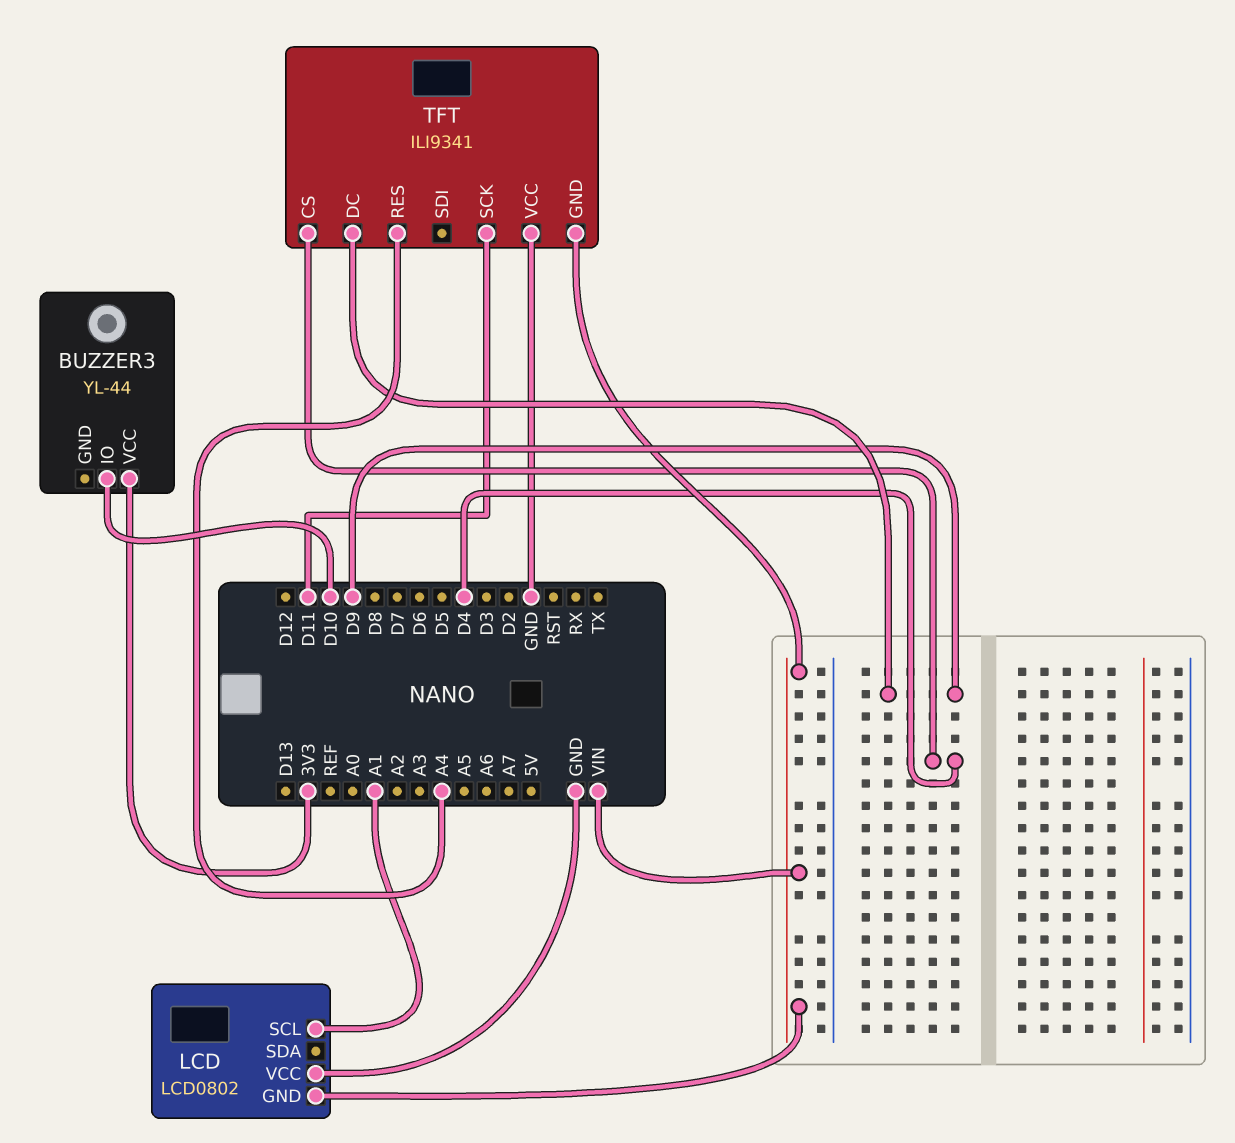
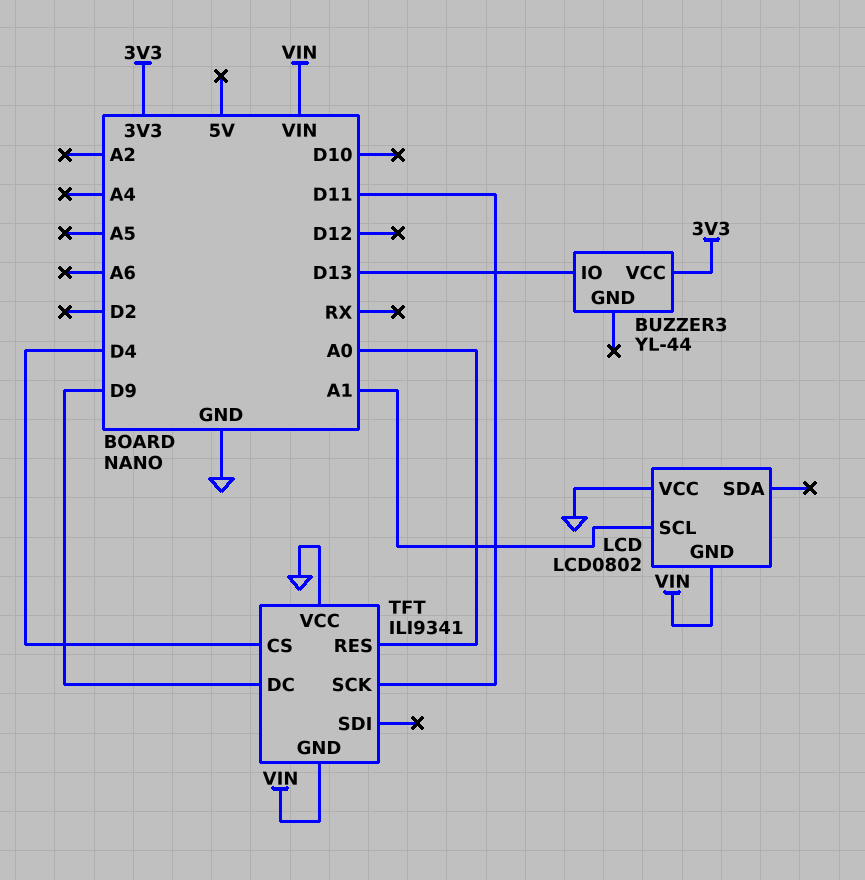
BUZZER3 pin IO: D10 -> D13
TFT pin RES: A4 -> A0

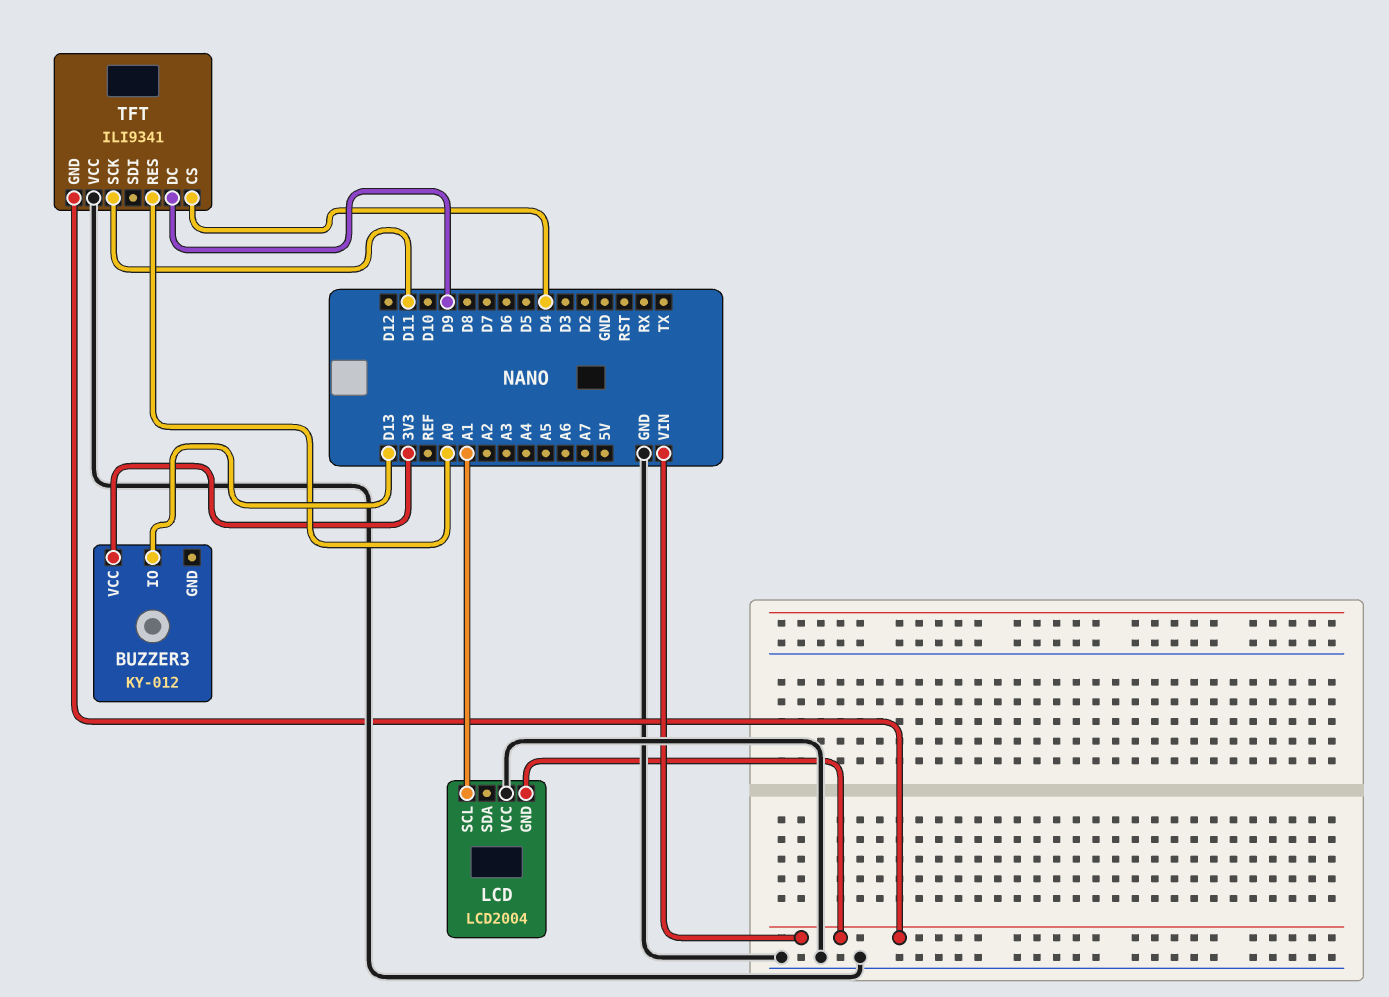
BUZZER3: YL-44 -> KY-012
LCD: LCD0802 -> LCD2004

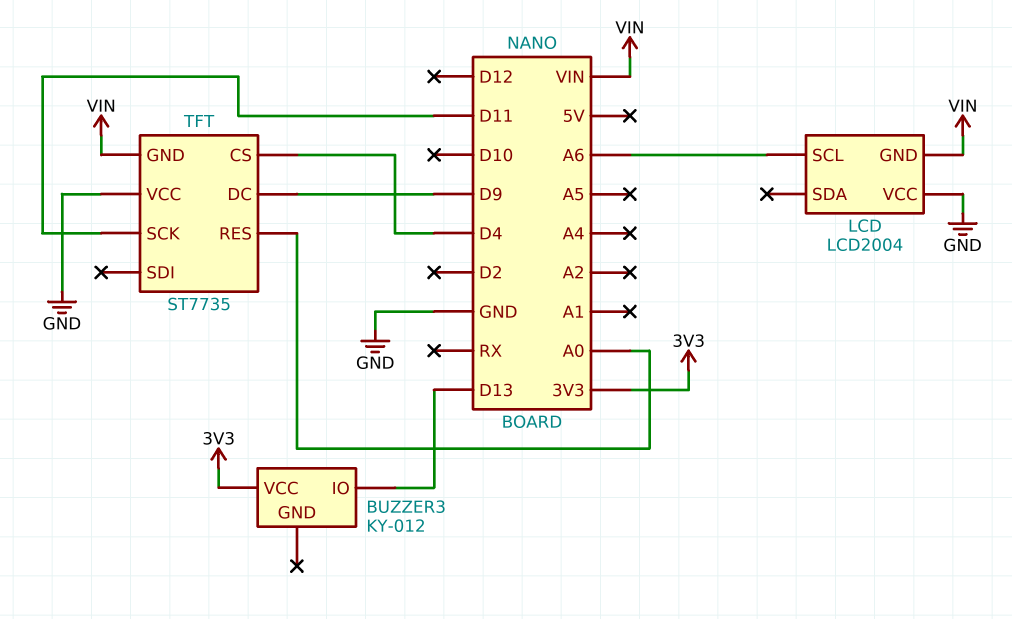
LCD pin SCL: A1 -> A6
TFT: ILI9341 -> ST7735

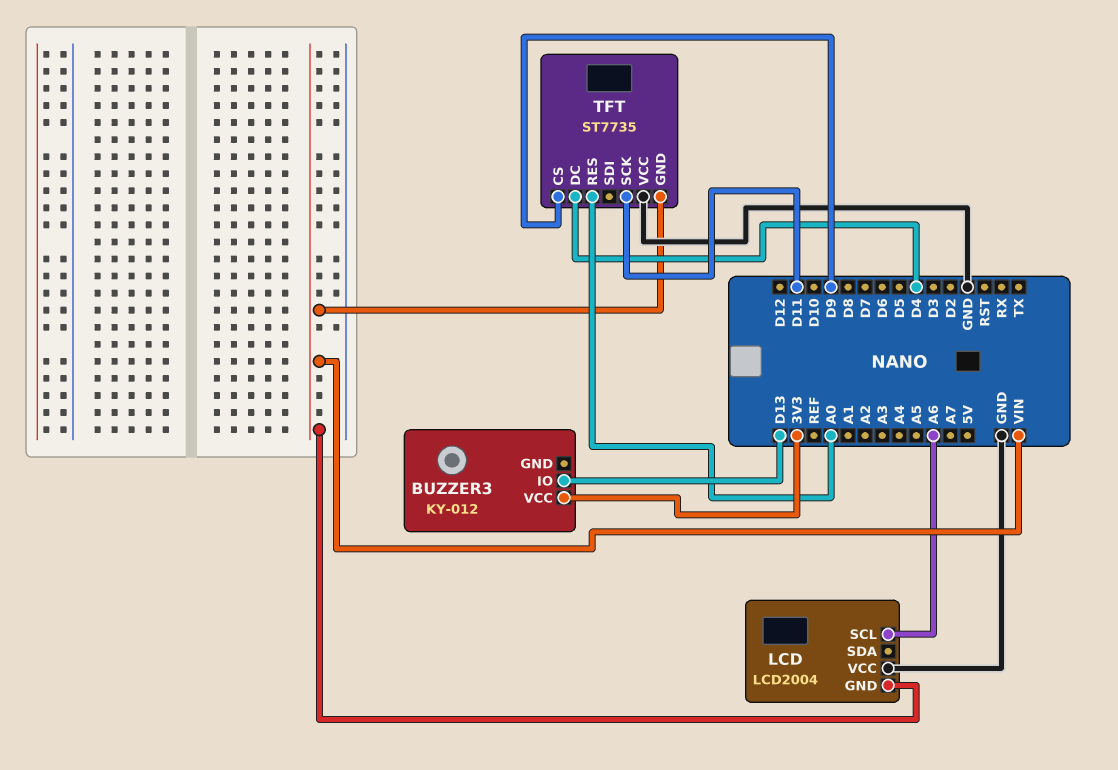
TFT pin CS: D4 -> D9
TFT pin DC: D9 -> D4

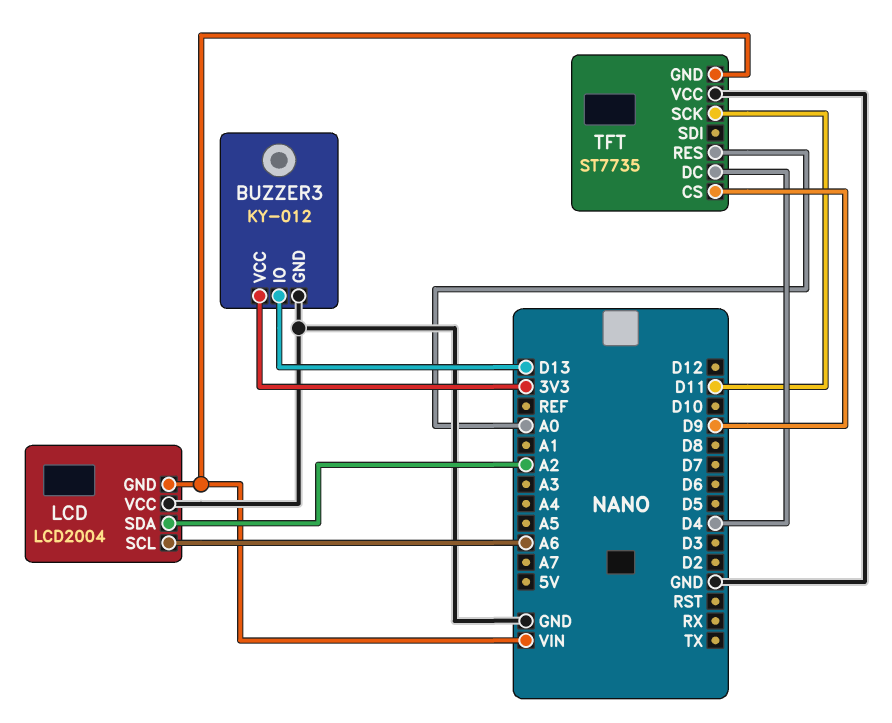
BUZZER3 pin GND: none -> GND
LCD pin SDA: none -> A2

